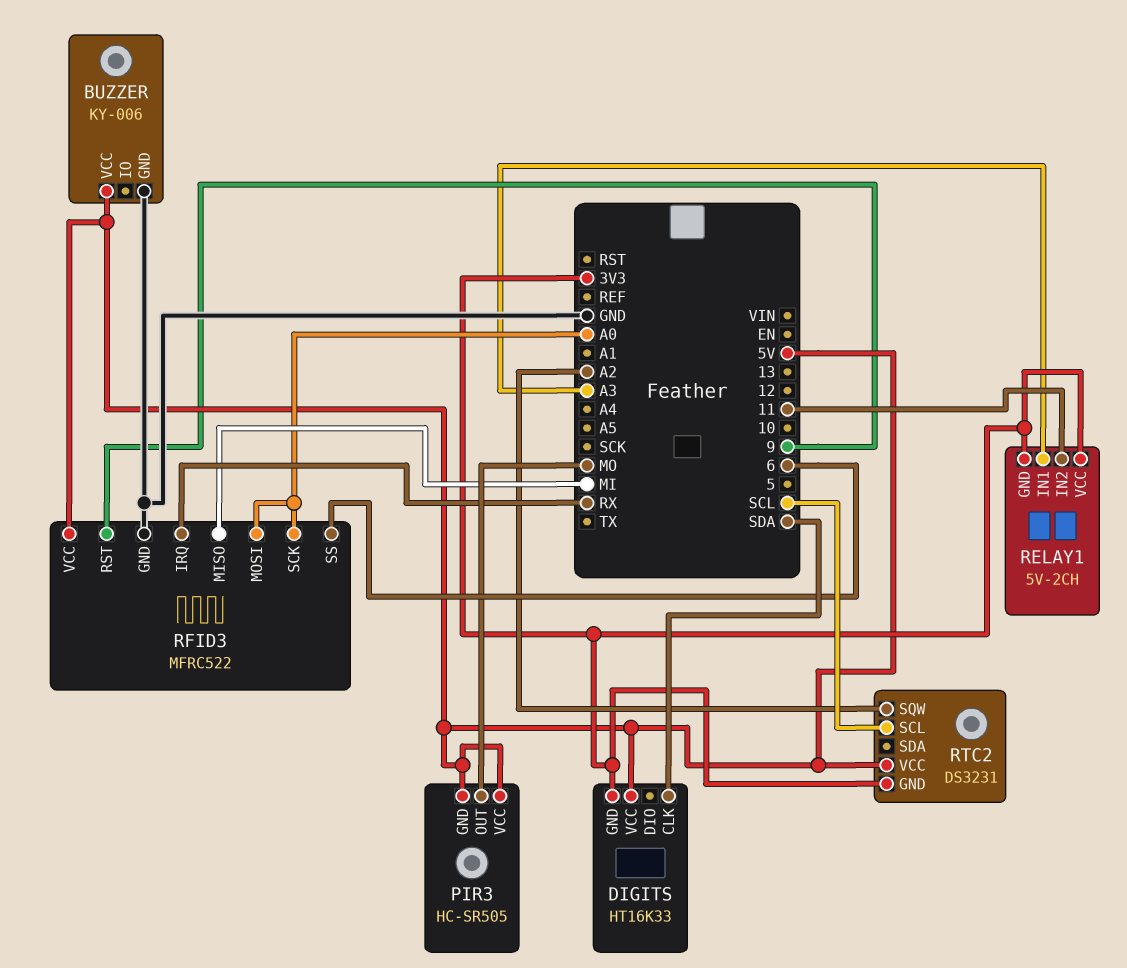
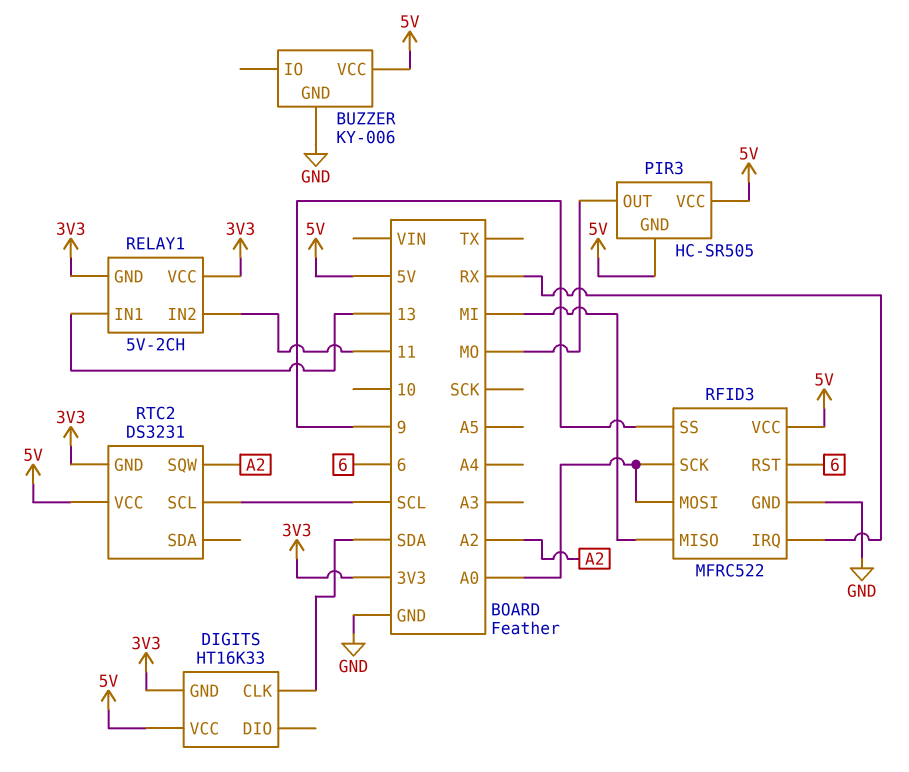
RELAY1 pin IN1: A3 -> 13
RFID3 pin RST: 9 -> 6
RFID3 pin SS: 6 -> 9

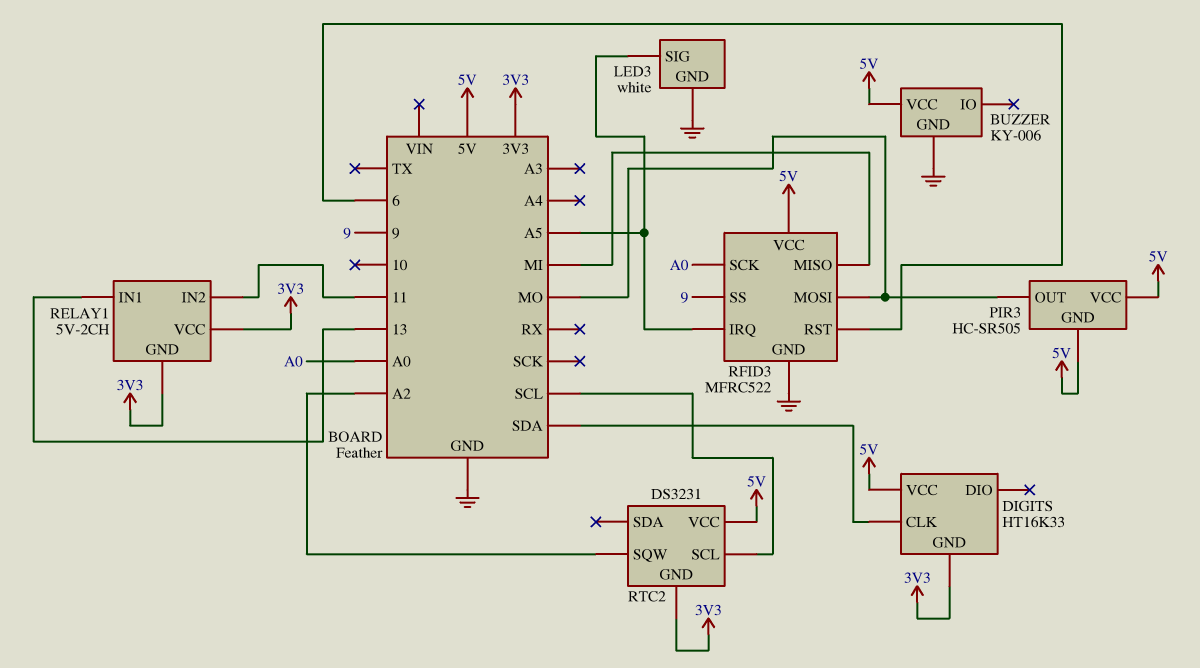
LED3: none -> white
LED3 pin GND: none -> GND
LED3 pin SIG: none -> A5
RFID3 pin IRQ: RX -> A5
RFID3 pin MOSI: A0 -> MO

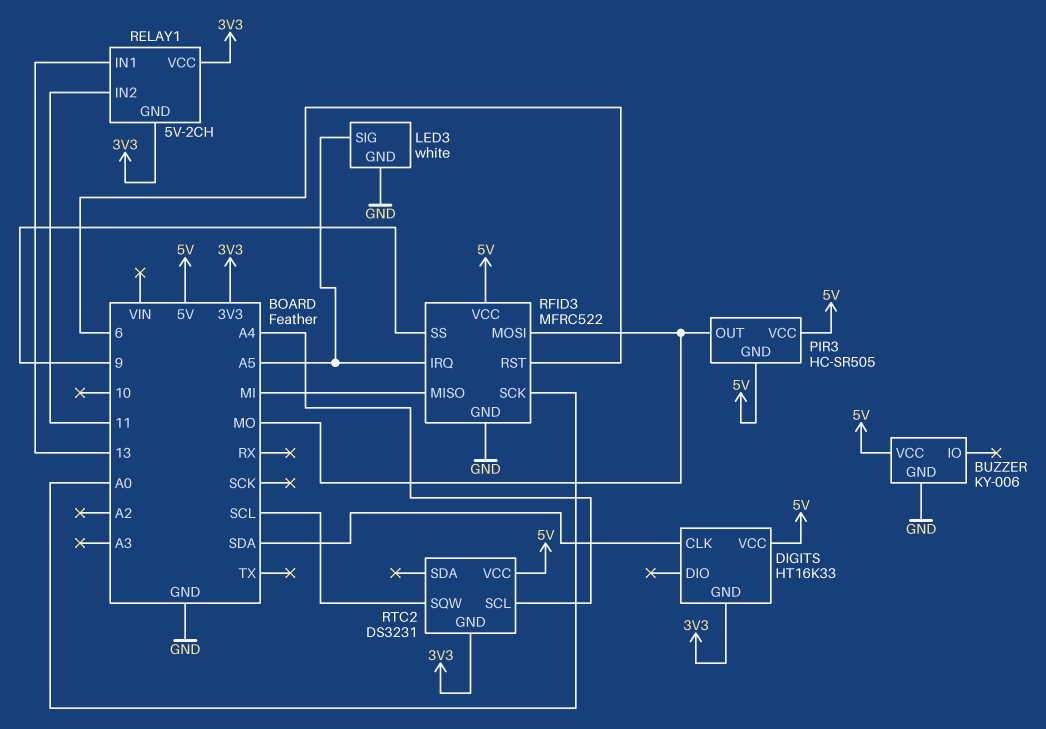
RTC2 pin SCL: SCL -> A4
RTC2 pin SQW: A2 -> SCL

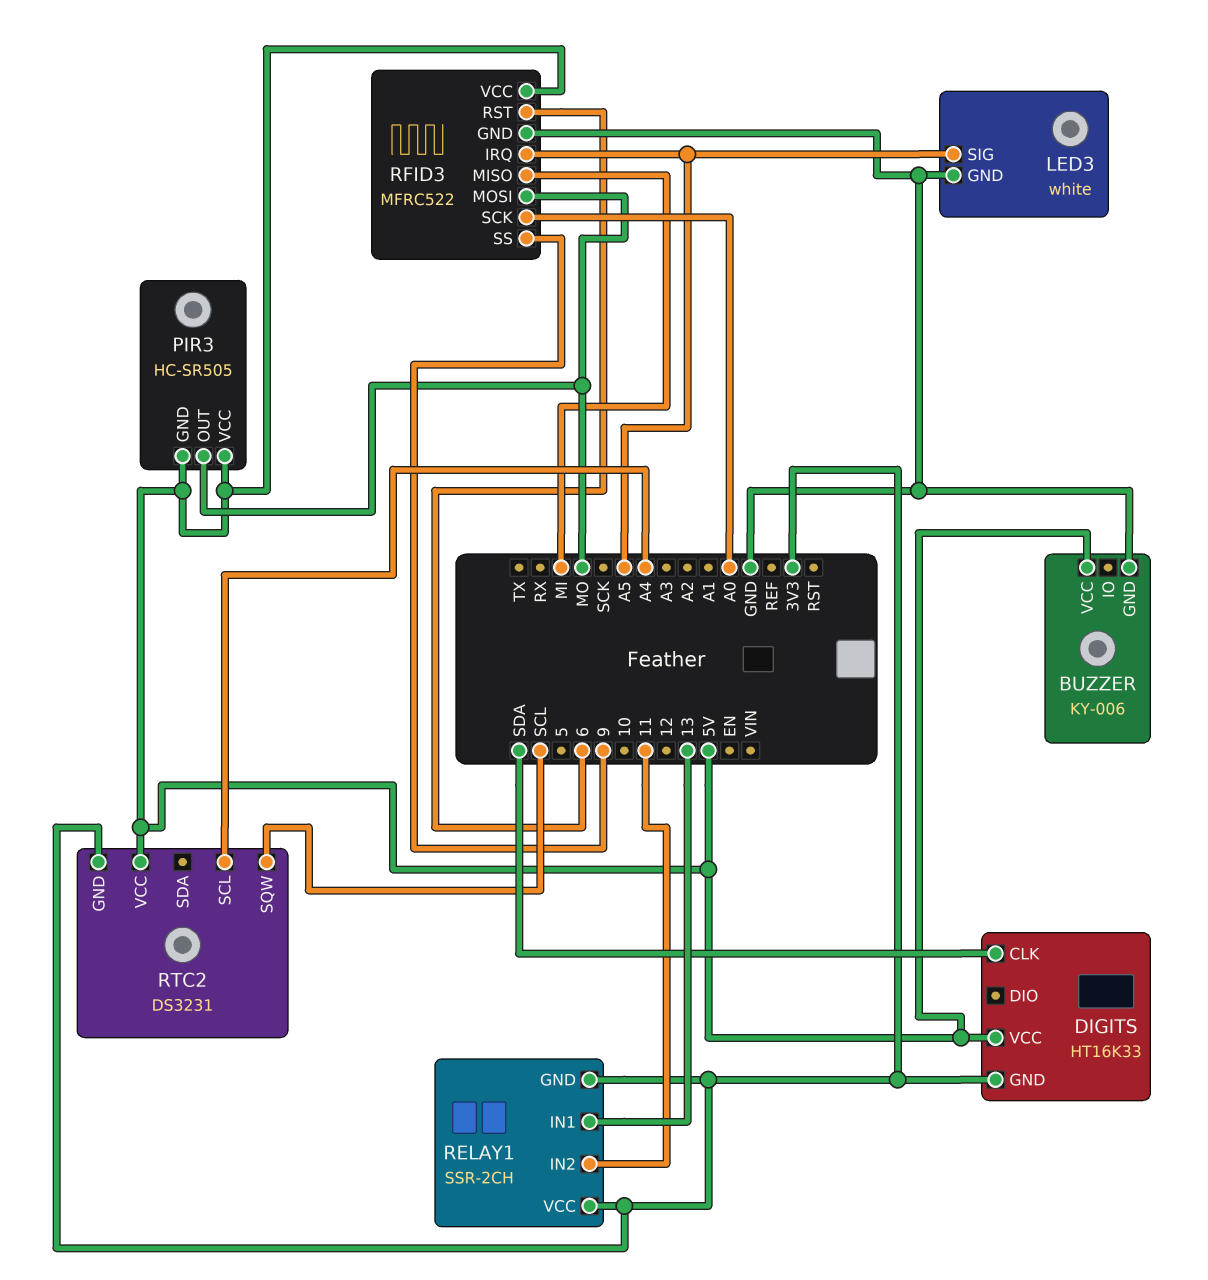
RELAY1: 5V-2CH -> SSR-2CH

